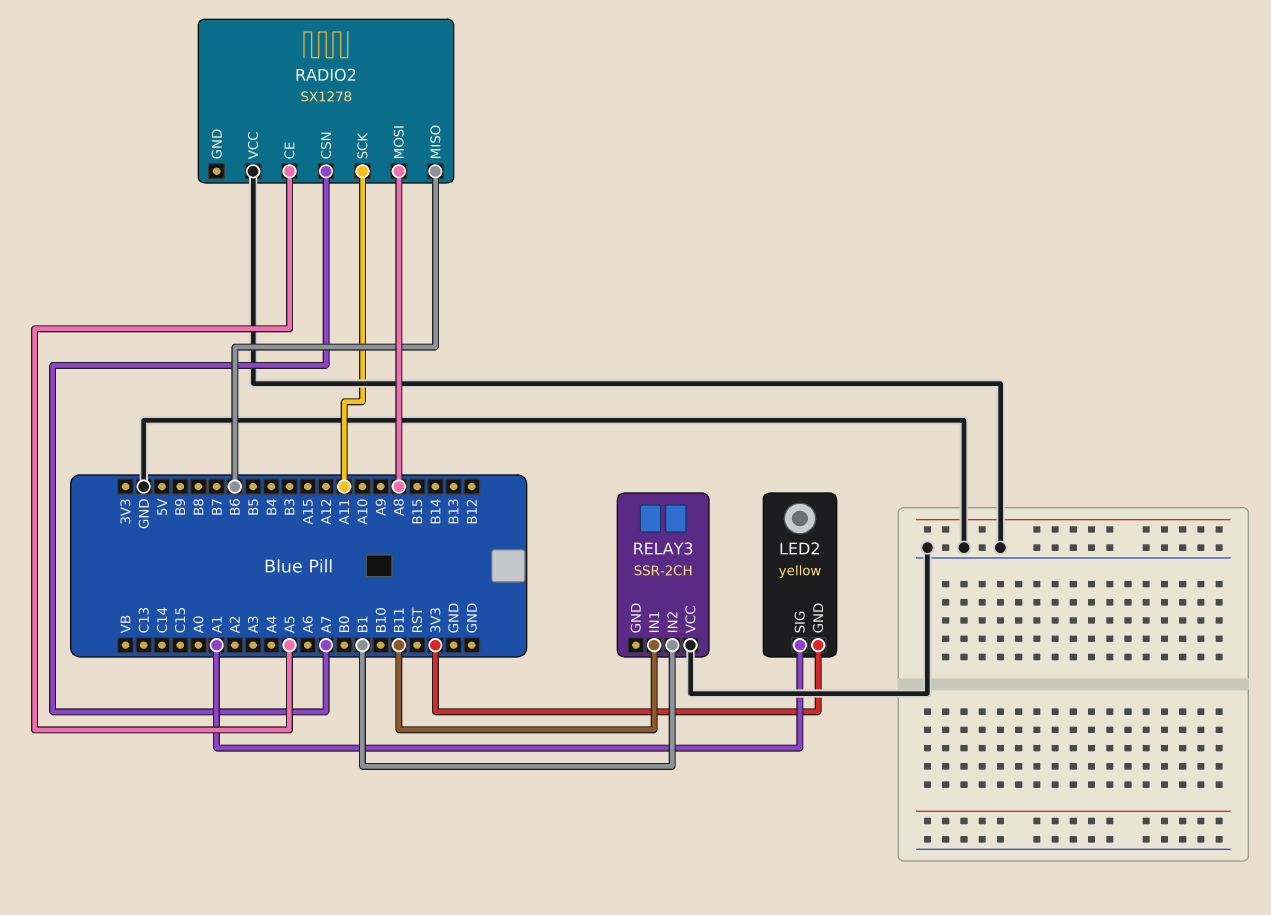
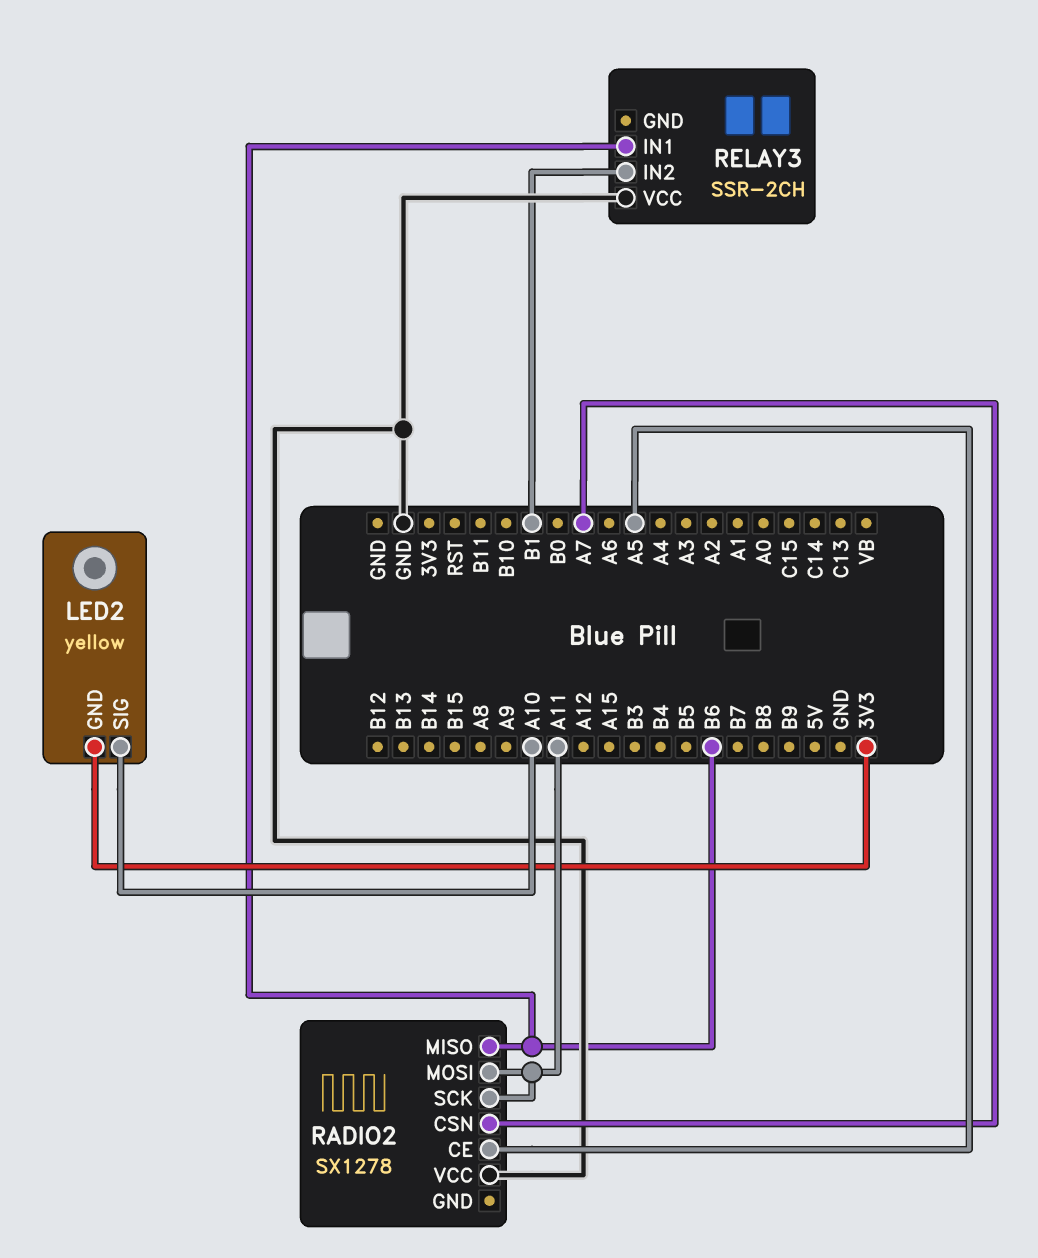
LED2 pin SIG: A1 -> A10
RADIO2 pin MOSI: A8 -> A11
RELAY3 pin IN1: B11 -> B6

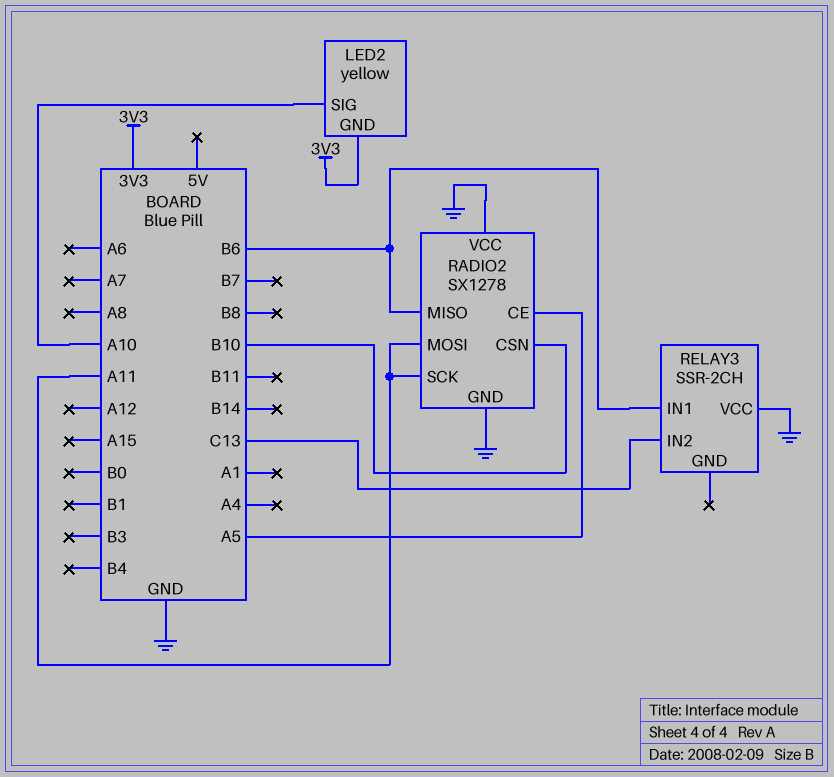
RADIO2 pin CSN: A7 -> B10
RADIO2 pin GND: none -> GND
RELAY3 pin IN2: B1 -> C13

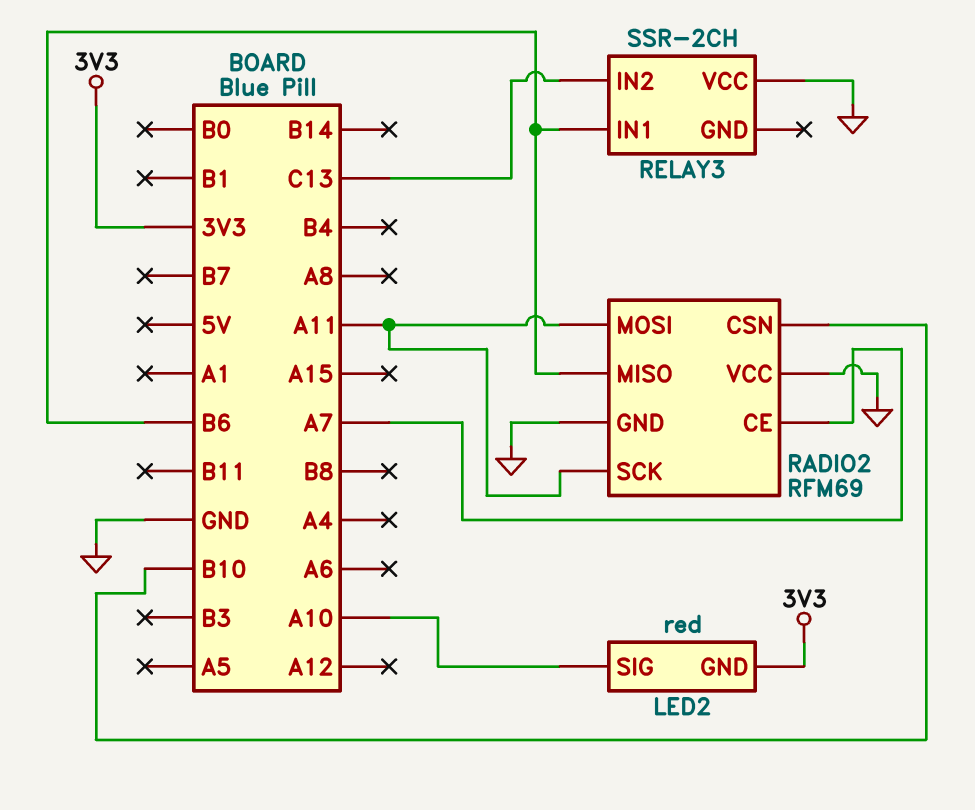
LED2: yellow -> red
RADIO2: SX1278 -> RFM69
RADIO2 pin CE: A5 -> A7

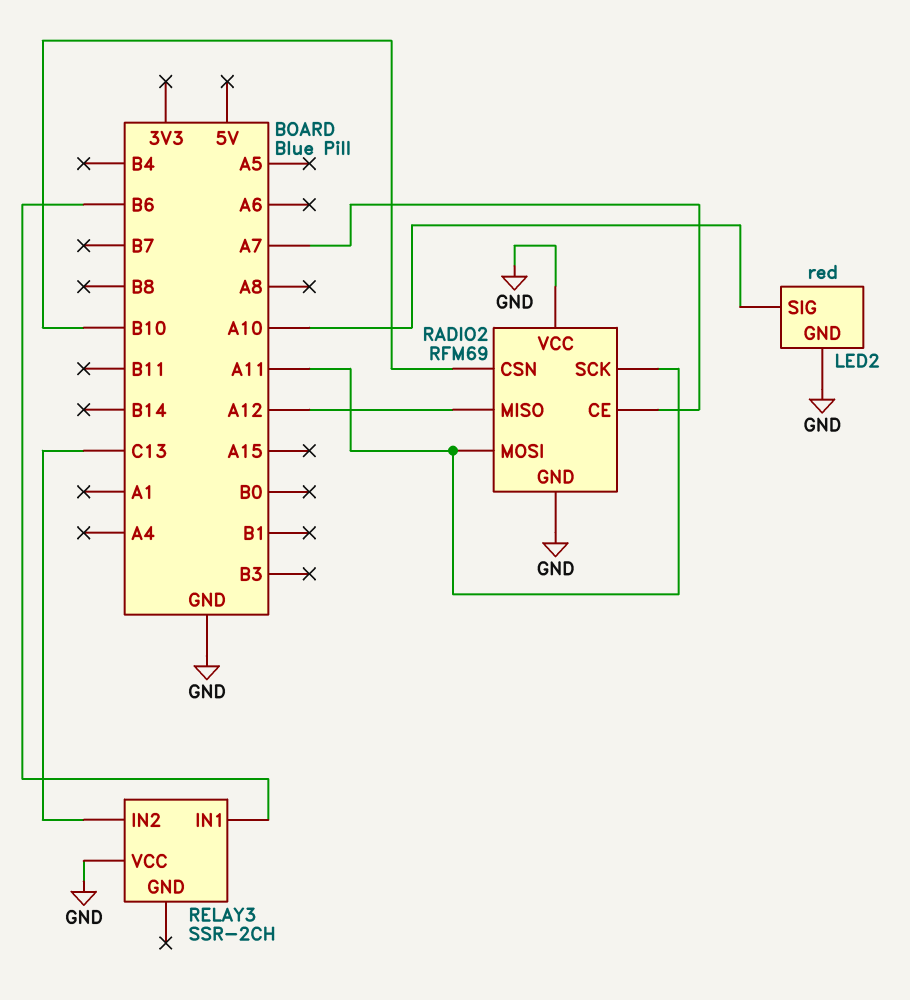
LED2 pin GND: 3V3 -> GND
RADIO2 pin MISO: B6 -> A12

